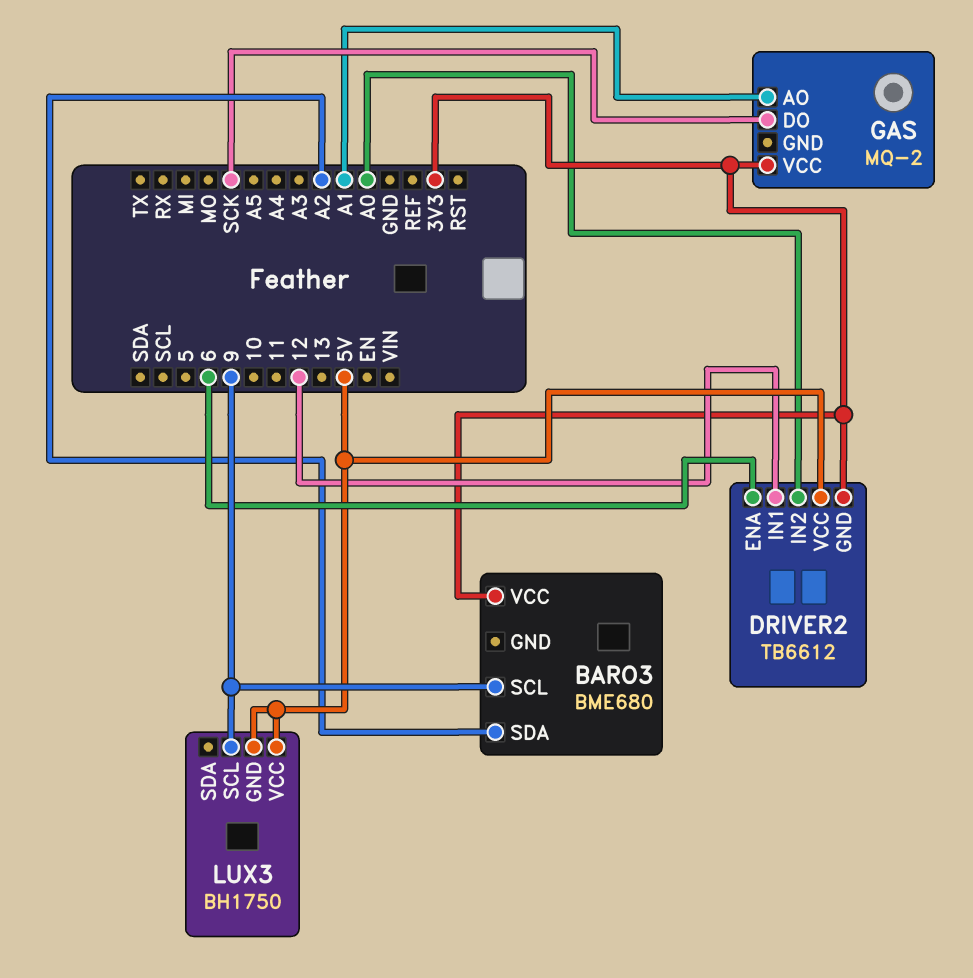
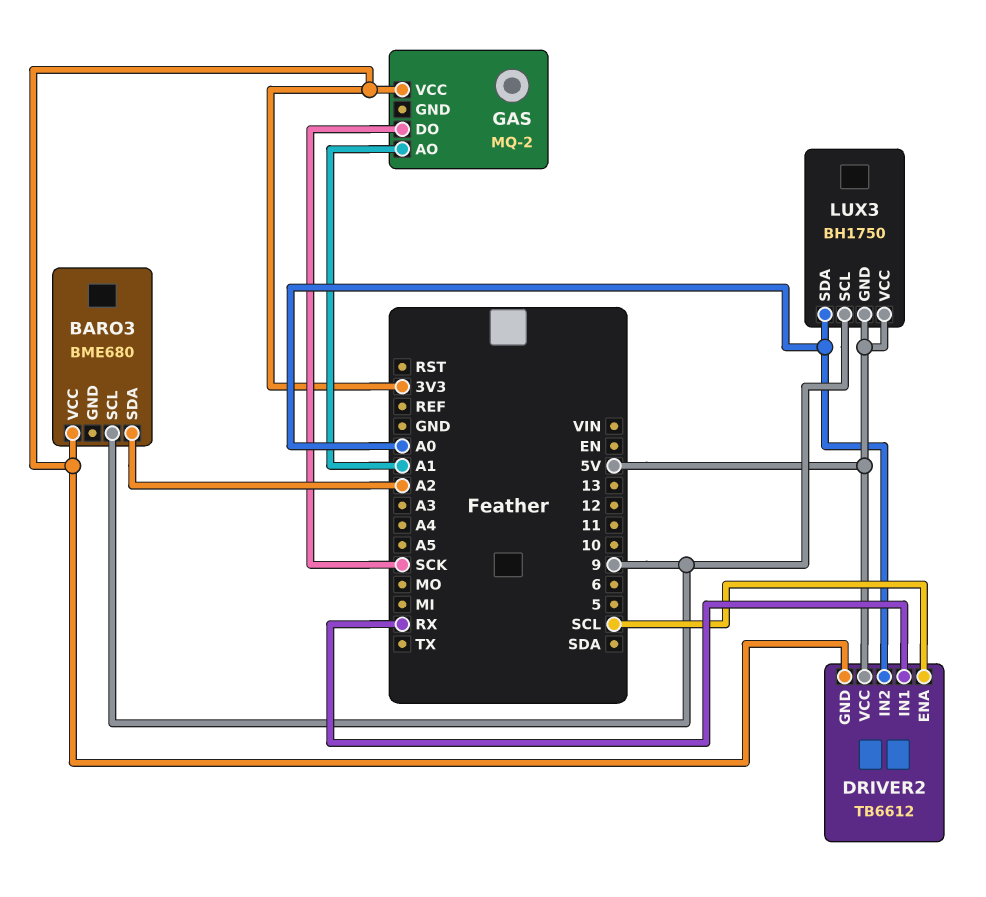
DRIVER2 pin ENA: 6 -> SCL
DRIVER2 pin IN1: 12 -> RX
LUX3 pin SDA: none -> A0

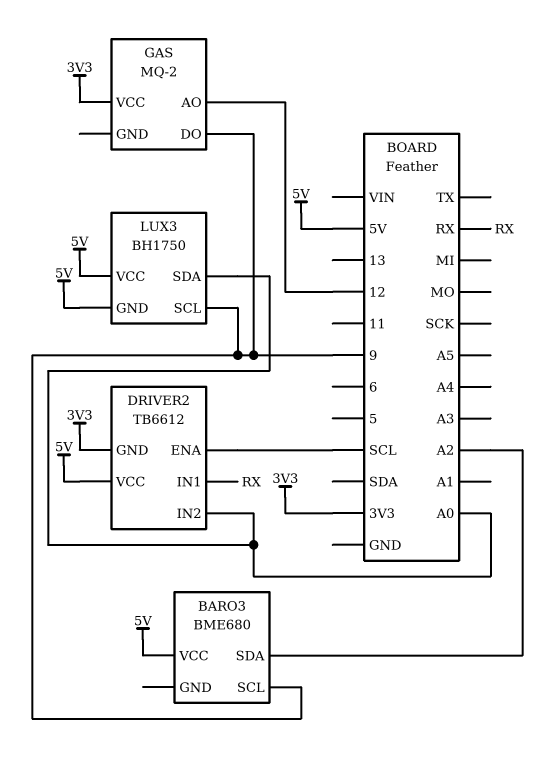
BARO3 pin VCC: 3V3 -> 5V
GAS pin AO: A1 -> 12
GAS pin DO: SCK -> 9

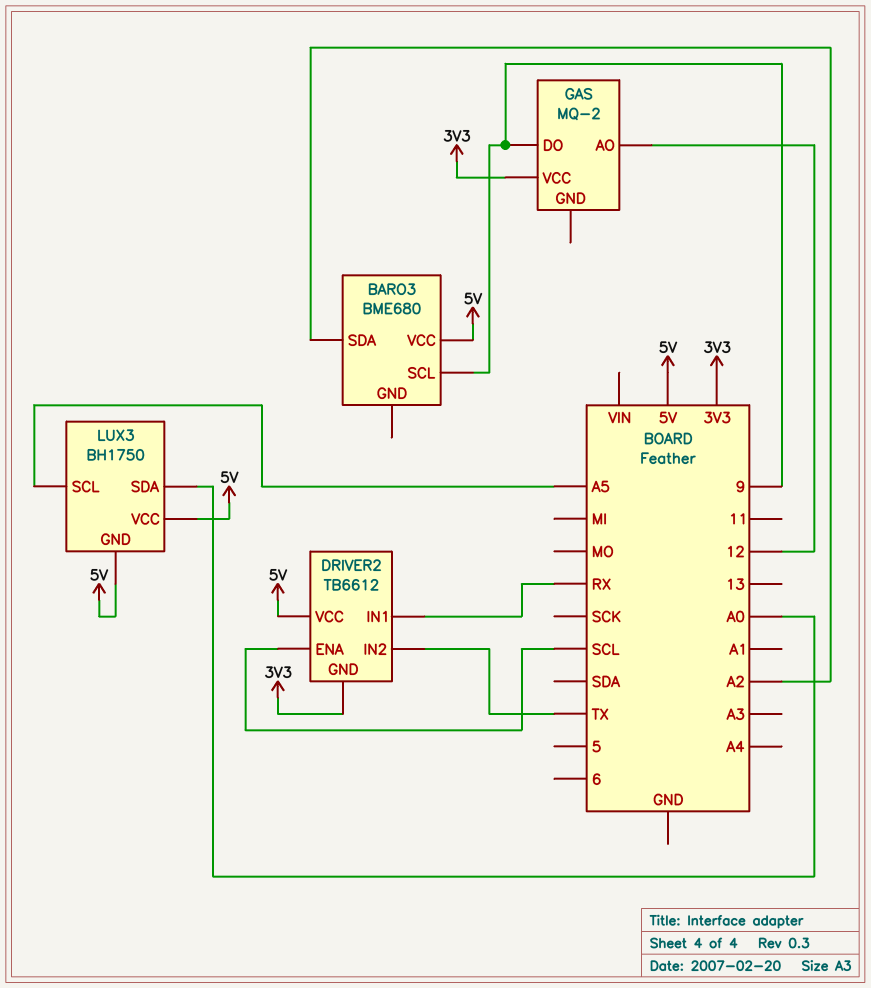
DRIVER2 pin IN2: A0 -> TX
LUX3 pin SCL: 9 -> A5

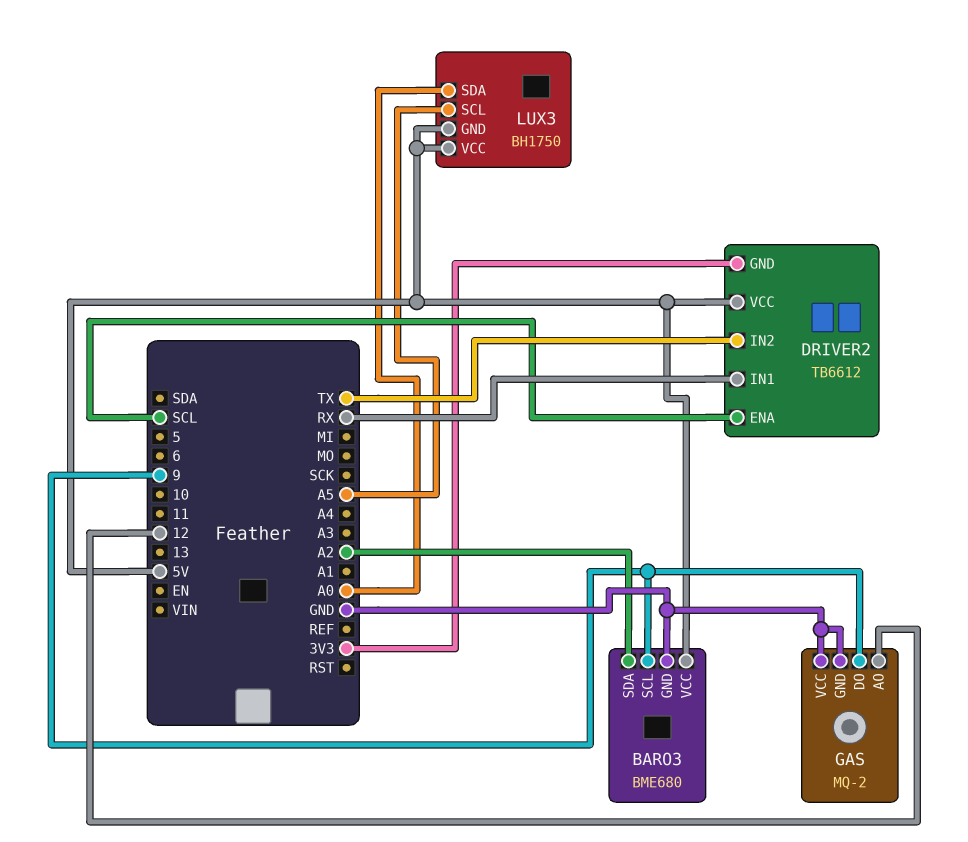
BARO3 pin GND: none -> GND
GAS pin GND: none -> GND
GAS pin VCC: 3V3 -> GND

